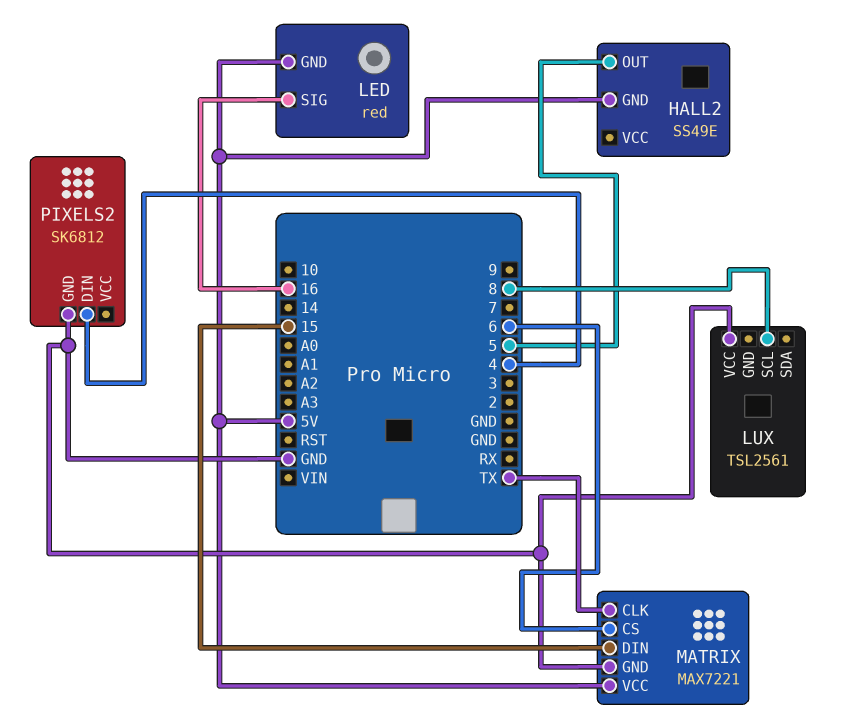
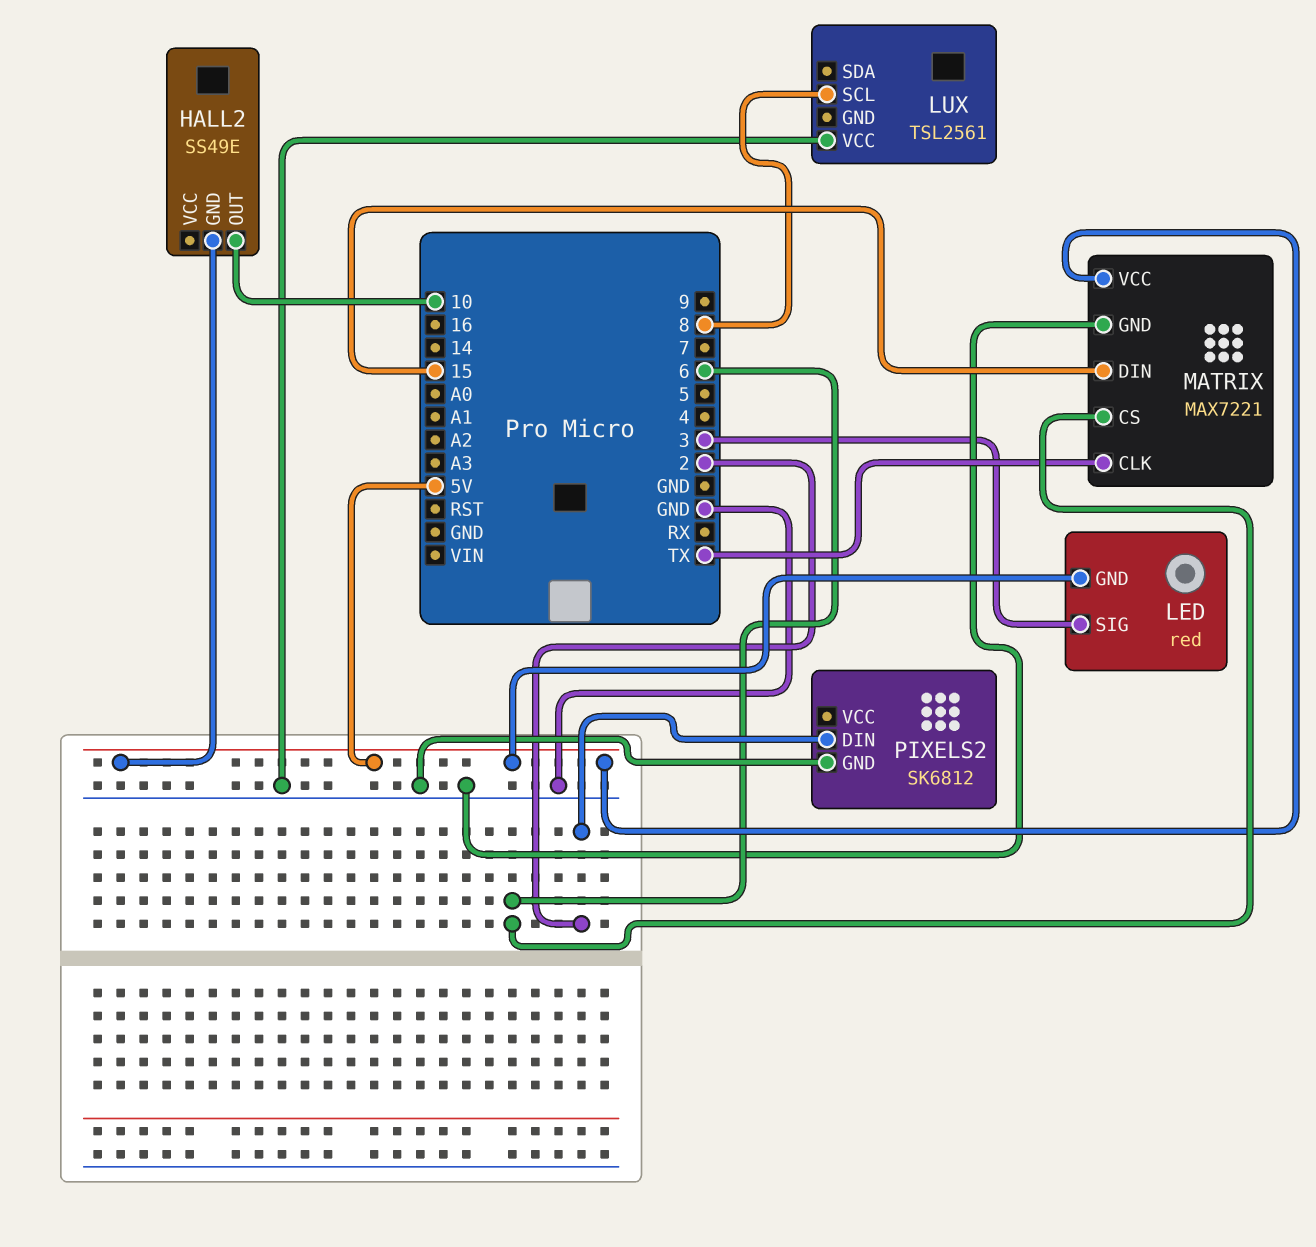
HALL2 pin OUT: 5 -> 10
LED pin SIG: 16 -> 3
PIXELS2 pin DIN: 4 -> 2

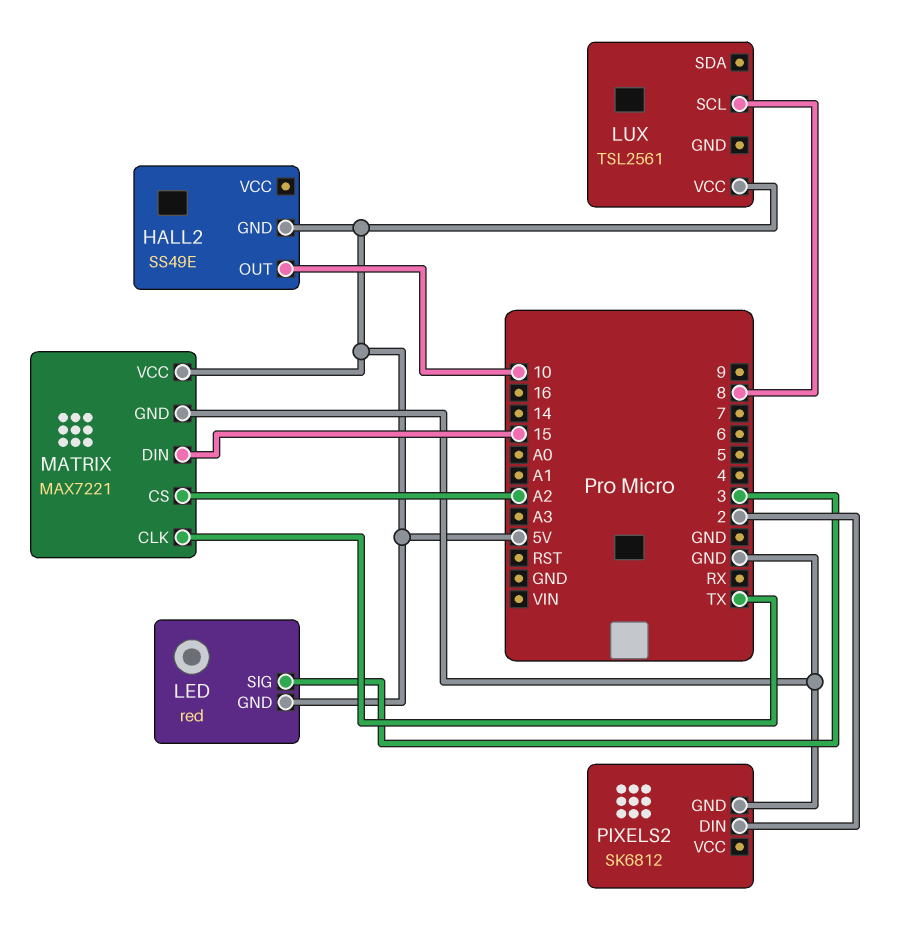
LUX pin VCC: GND -> 5V
MATRIX pin CS: 6 -> A2

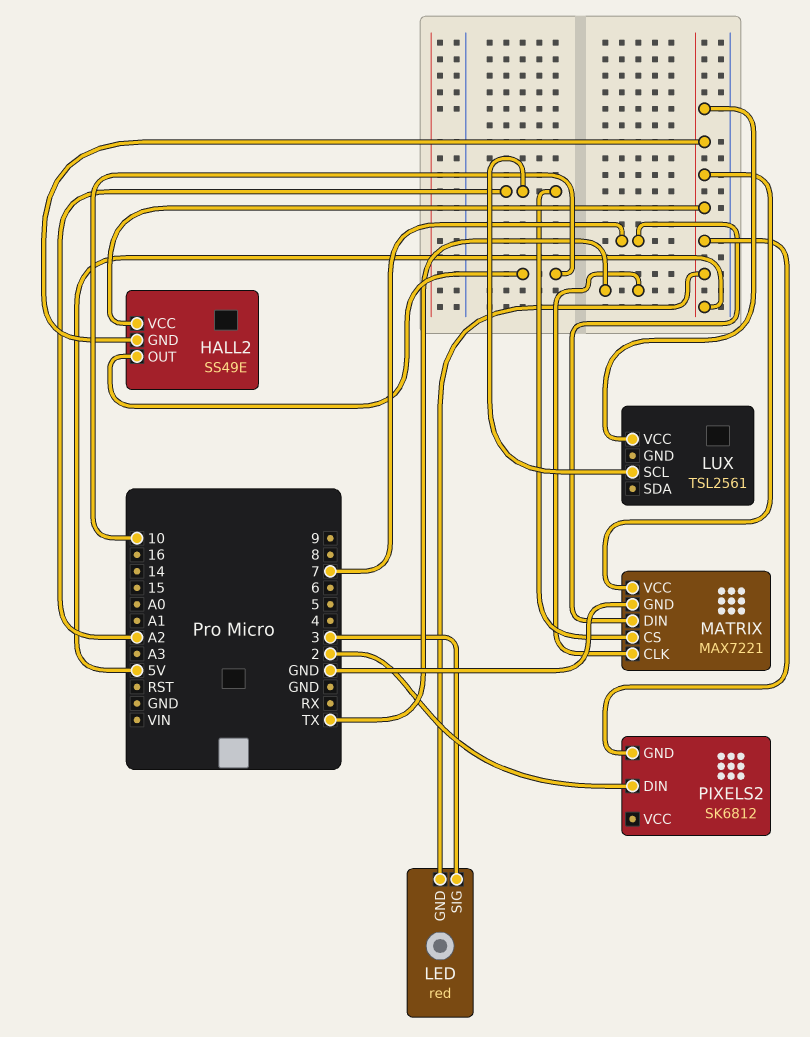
HALL2 pin VCC: none -> 5V
LUX pin SCL: 8 -> A2
MATRIX pin DIN: 15 -> 7
PIXELS2 pin GND: GND -> 5V

